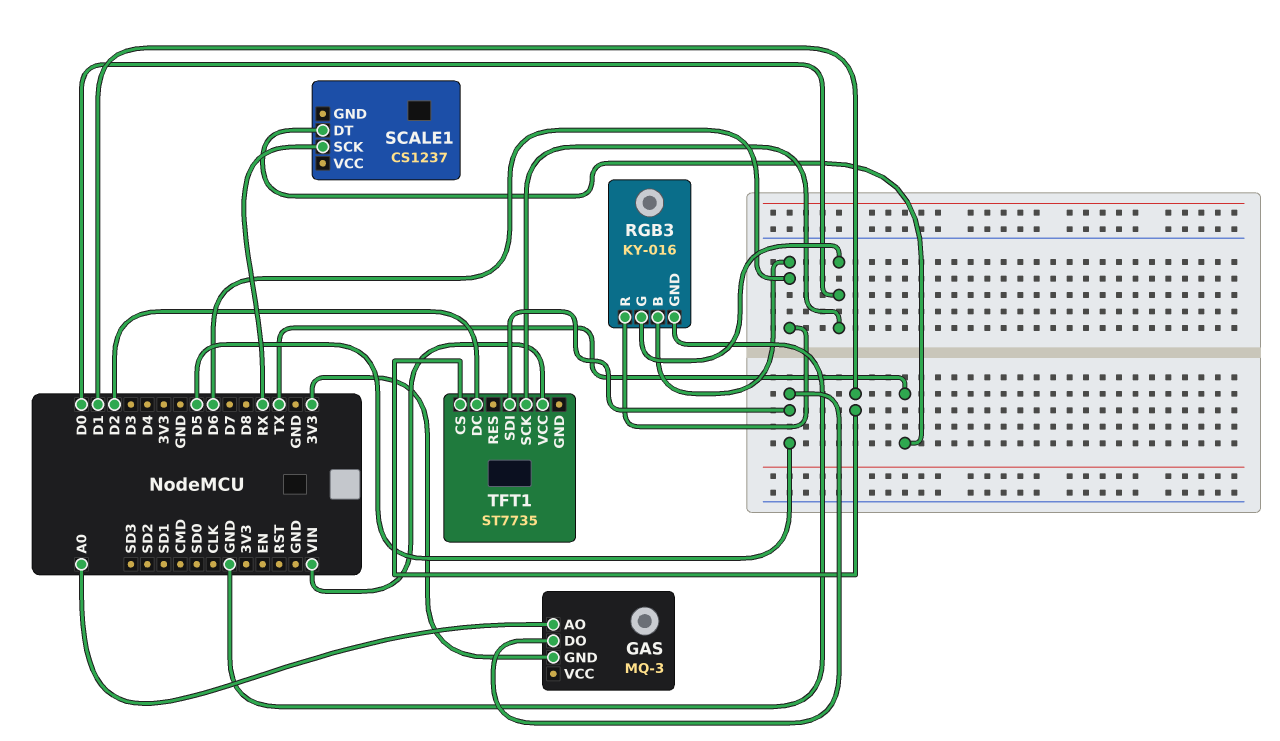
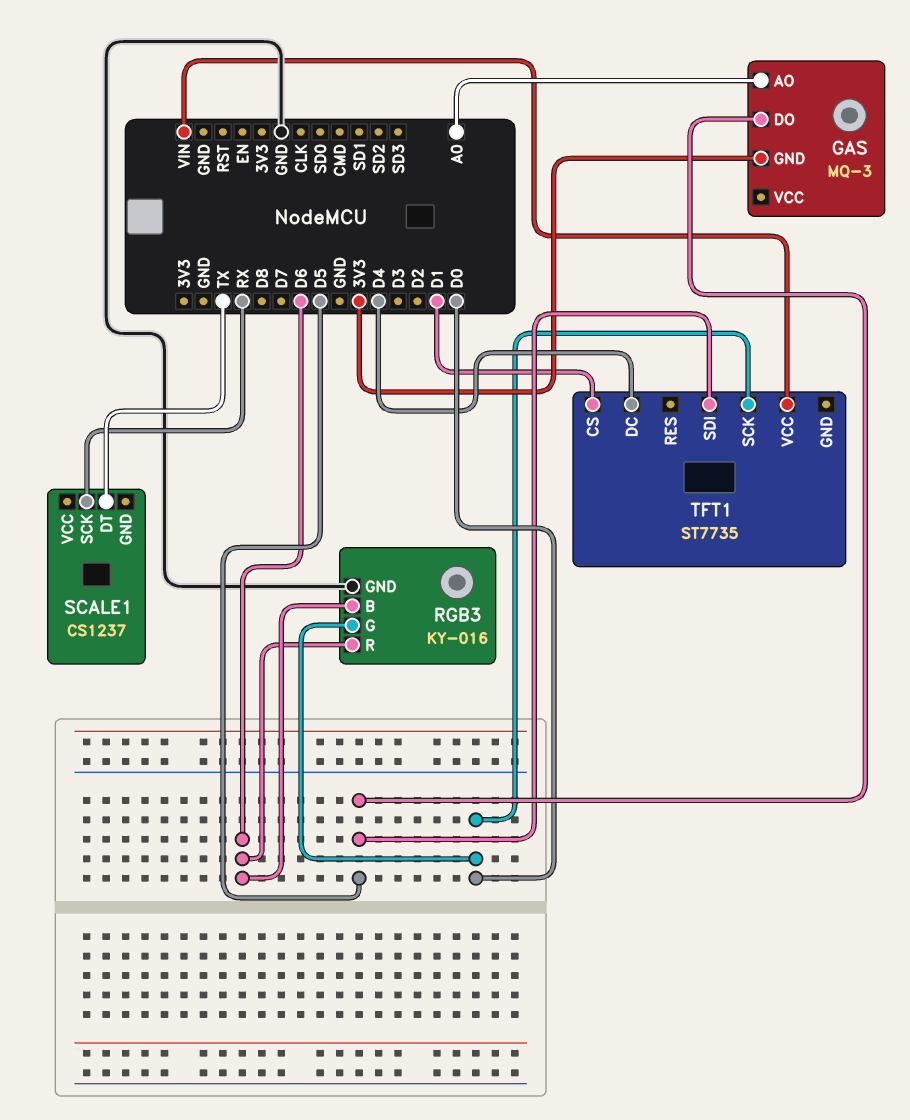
TFT1 pin DC: D2 -> D4

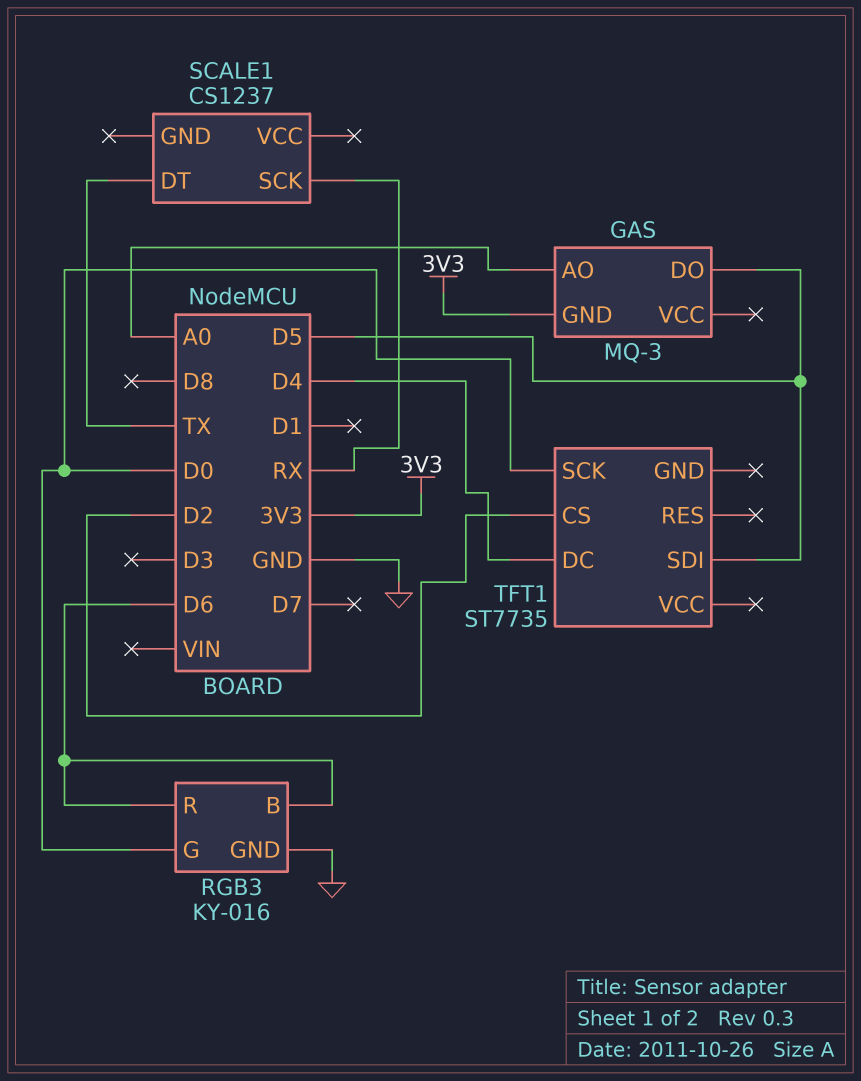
TFT1 pin CS: D1 -> D2
TFT1 pin VCC: VIN -> none

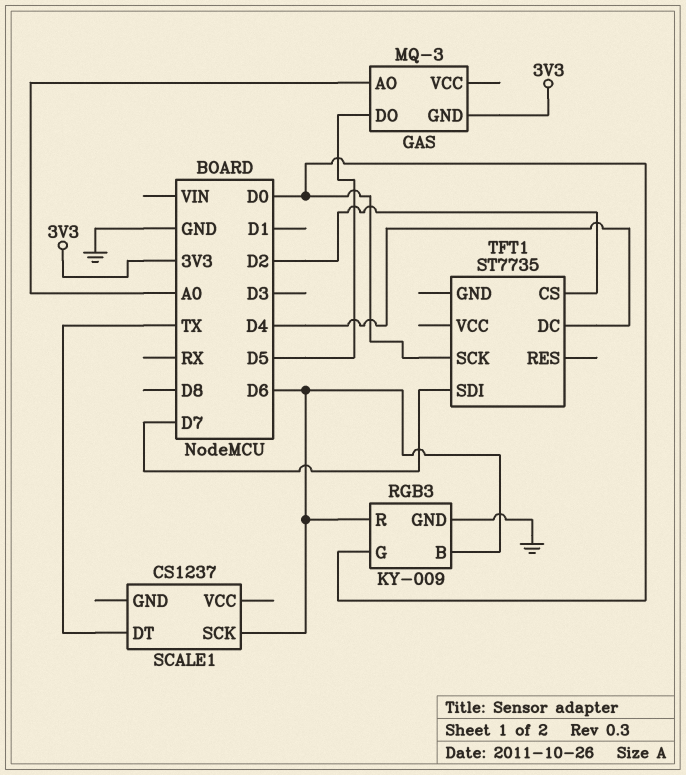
RGB3: KY-016 -> KY-009
SCALE1 pin SCK: RX -> D6
TFT1 pin SDI: D5 -> D7

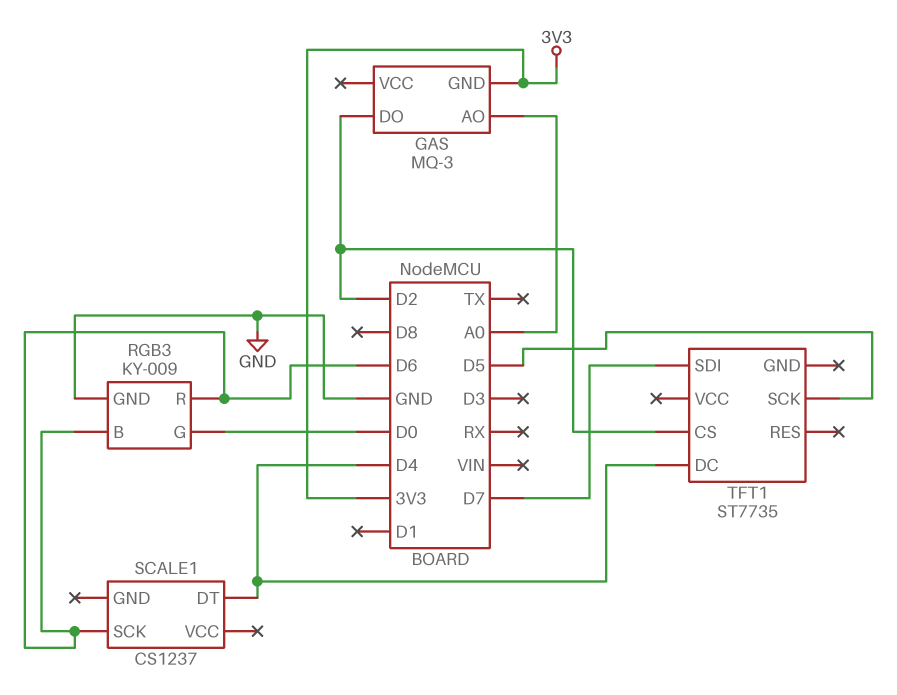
GAS pin DO: D5 -> D2
SCALE1 pin DT: TX -> D4
TFT1 pin SCK: D0 -> D5

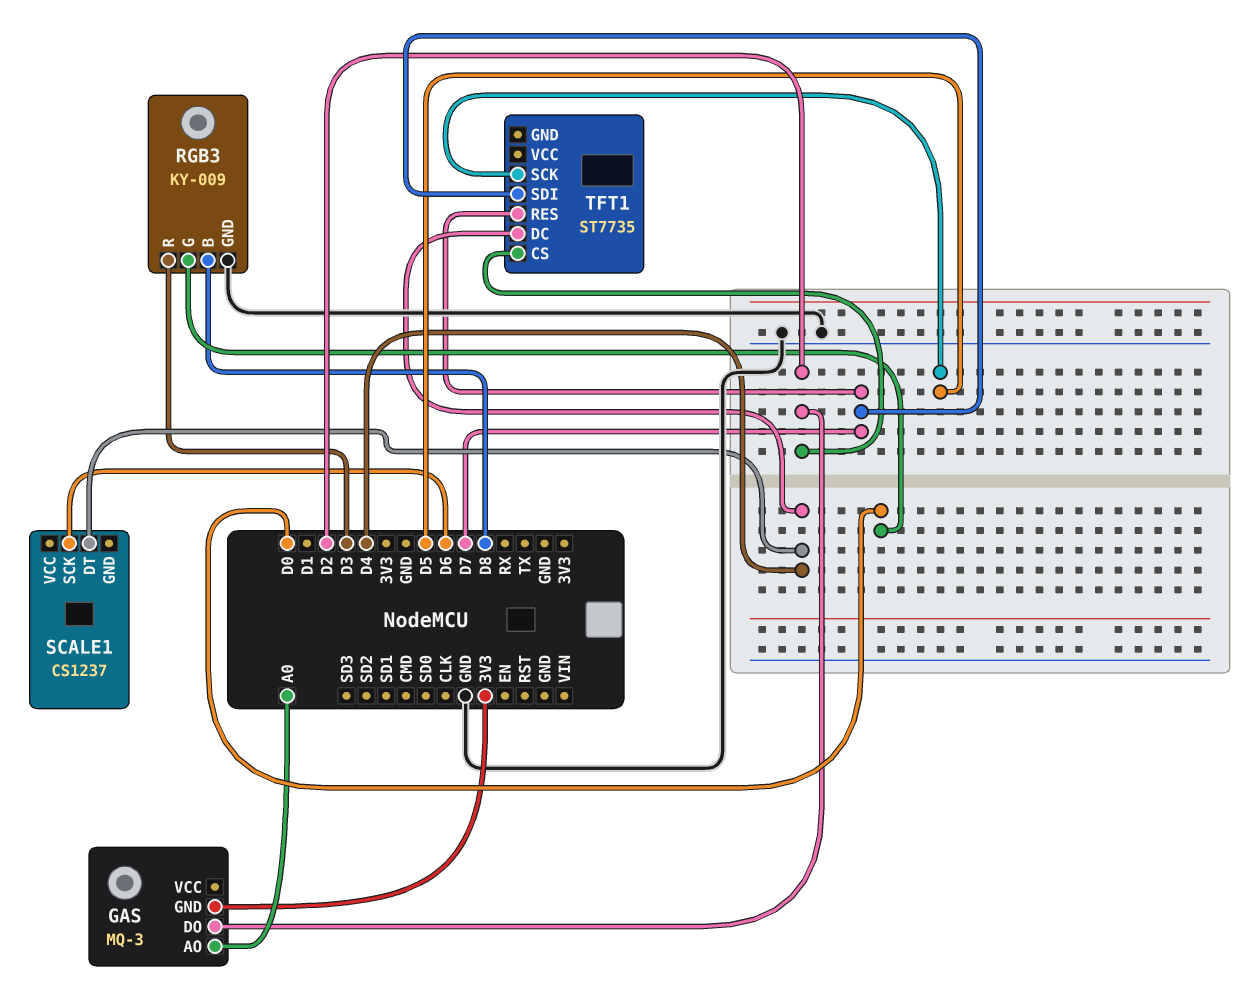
RGB3 pin B: D6 -> D8
RGB3 pin R: D6 -> D3
TFT1 pin RES: none -> D7

